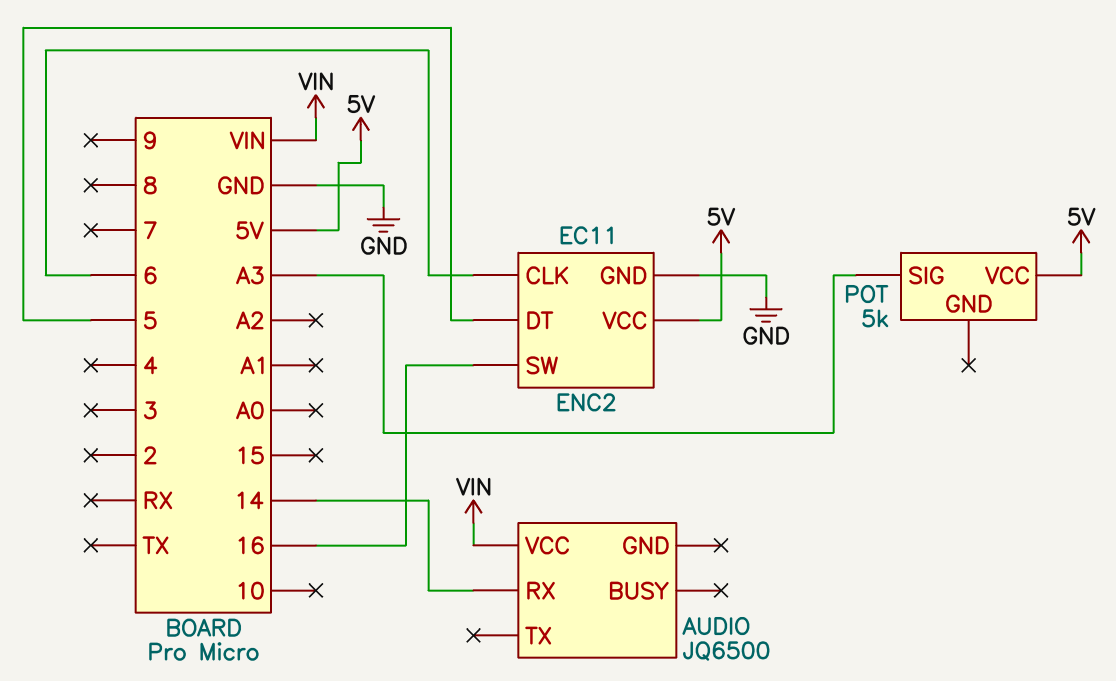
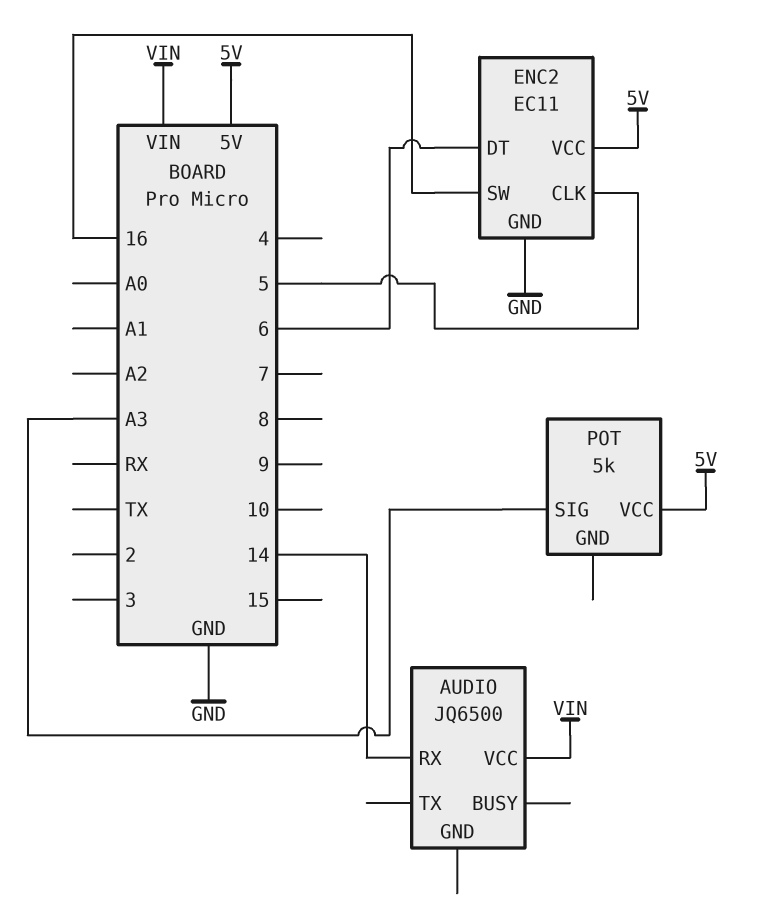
ENC2 pin CLK: 6 -> 5
ENC2 pin DT: 5 -> 6

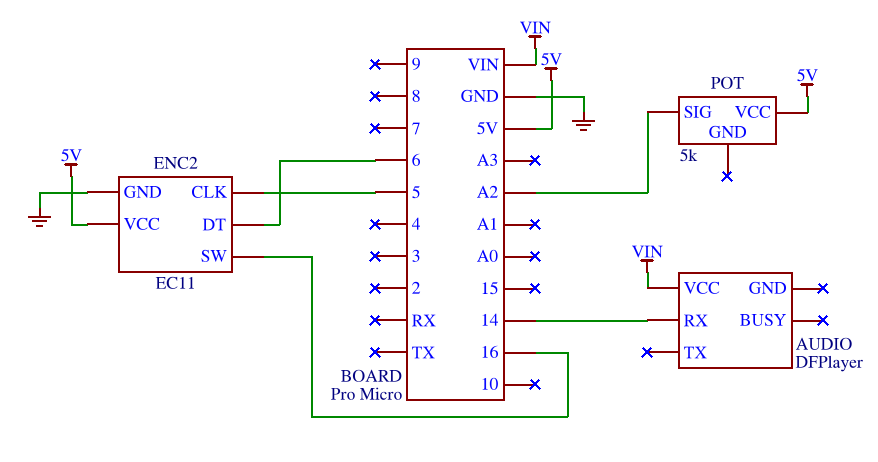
AUDIO: JQ6500 -> DFPlayer
POT pin SIG: A3 -> A2

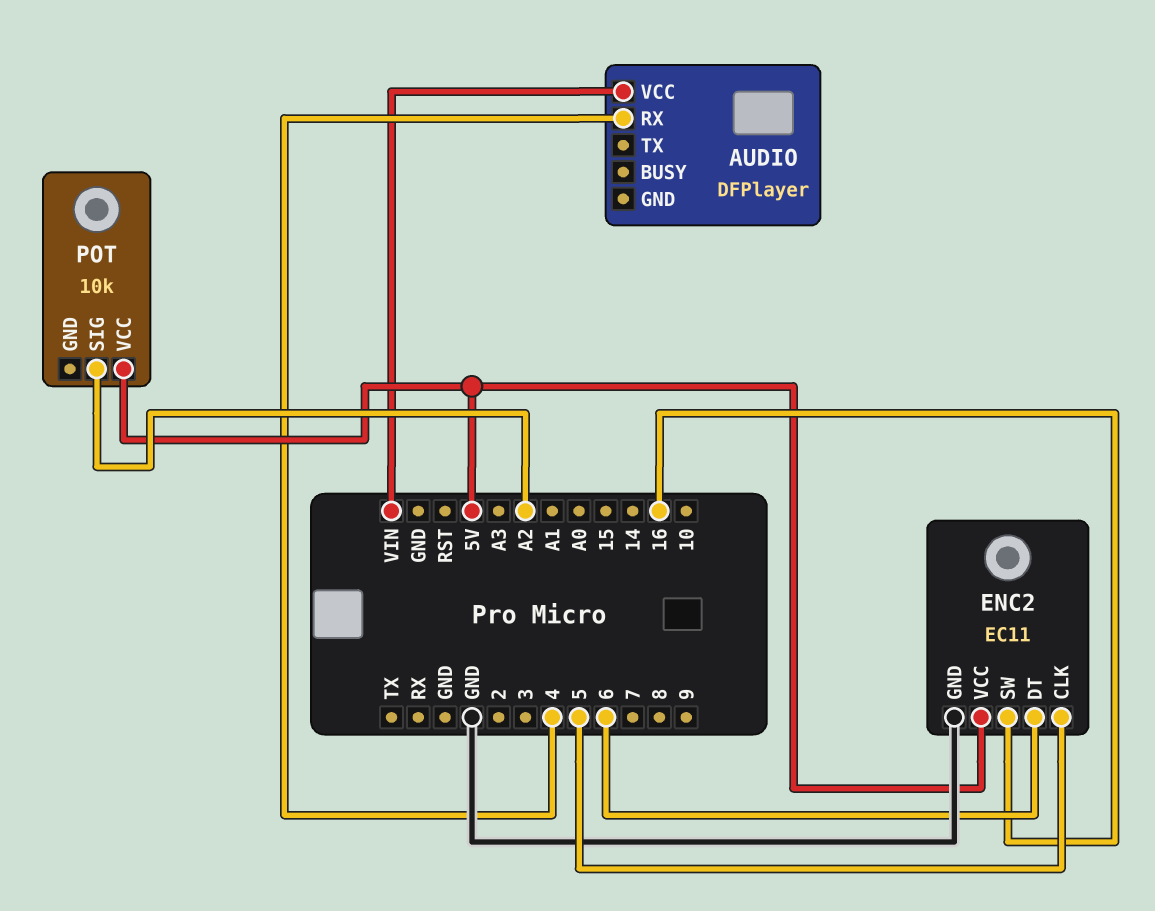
AUDIO pin RX: 14 -> 4
POT: 5k -> 10k

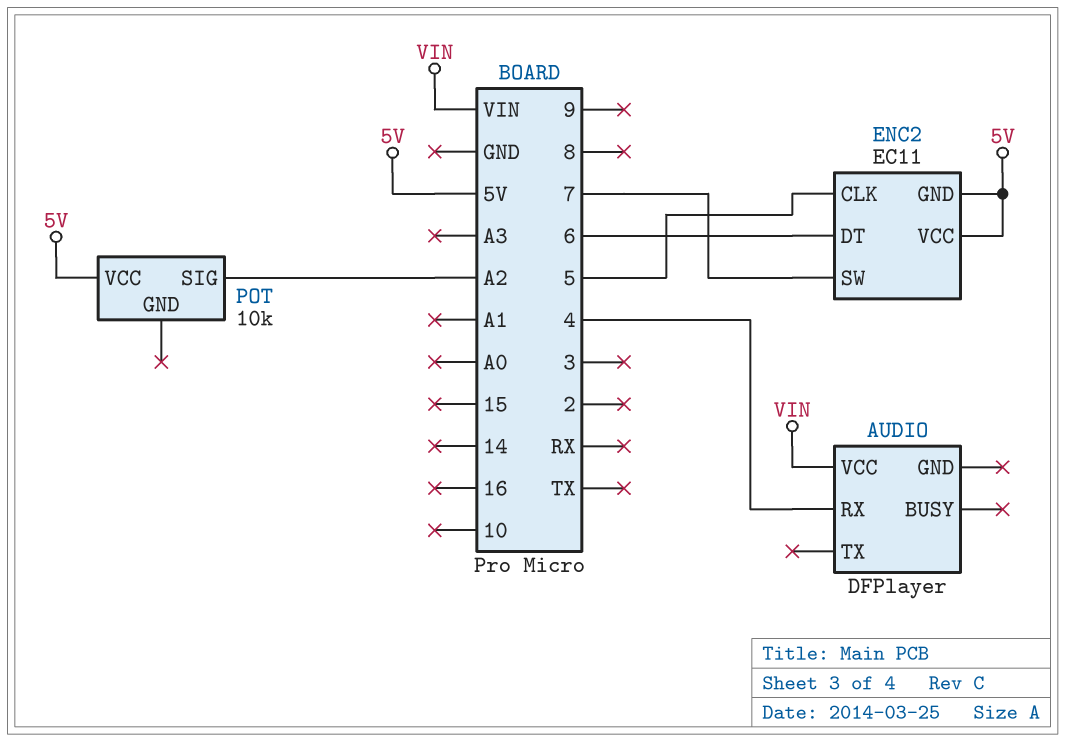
ENC2 pin GND: GND -> 5V
ENC2 pin SW: 16 -> 7

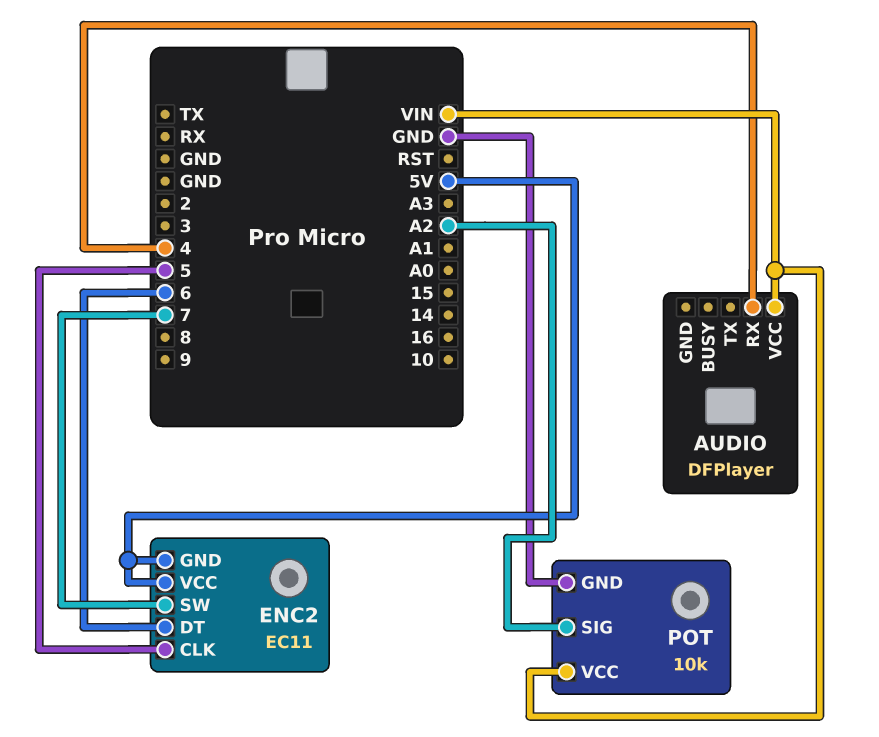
POT pin GND: none -> GND
POT pin VCC: 5V -> VIN

